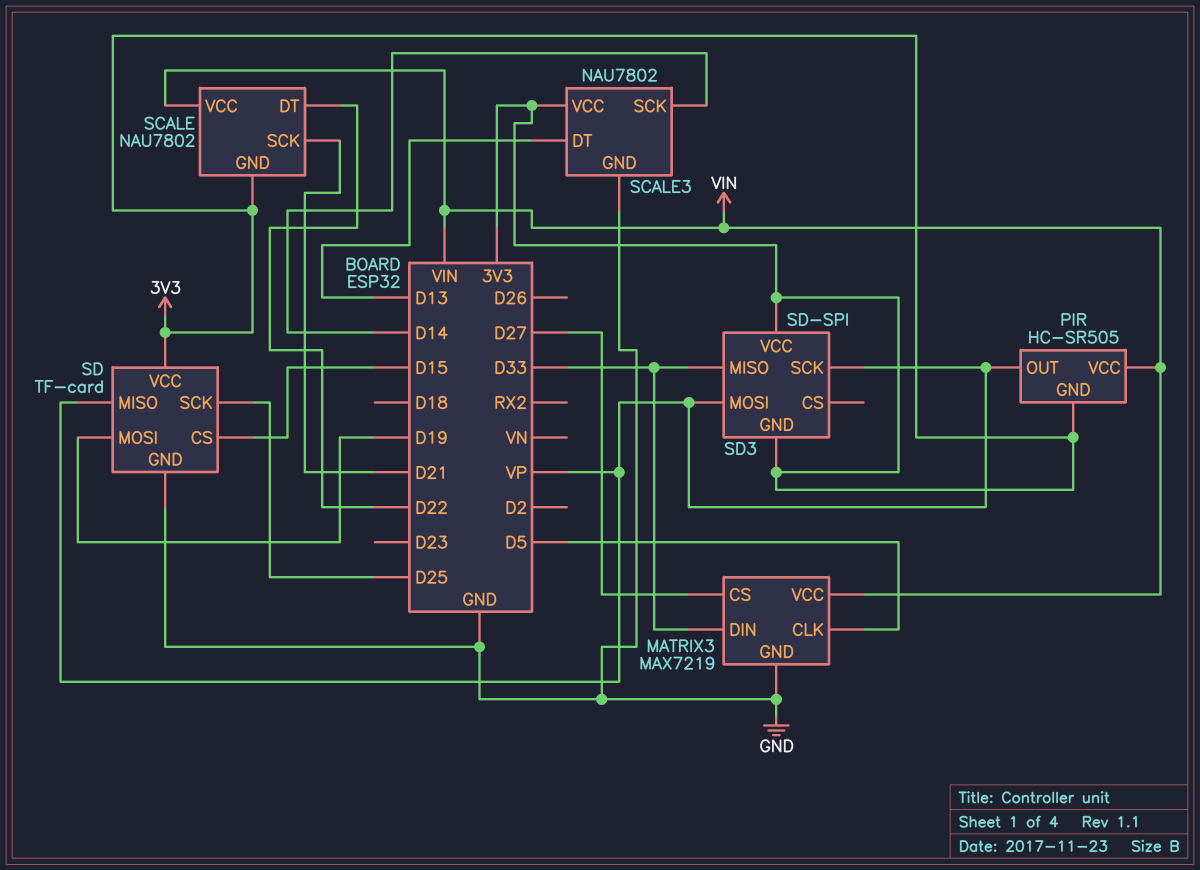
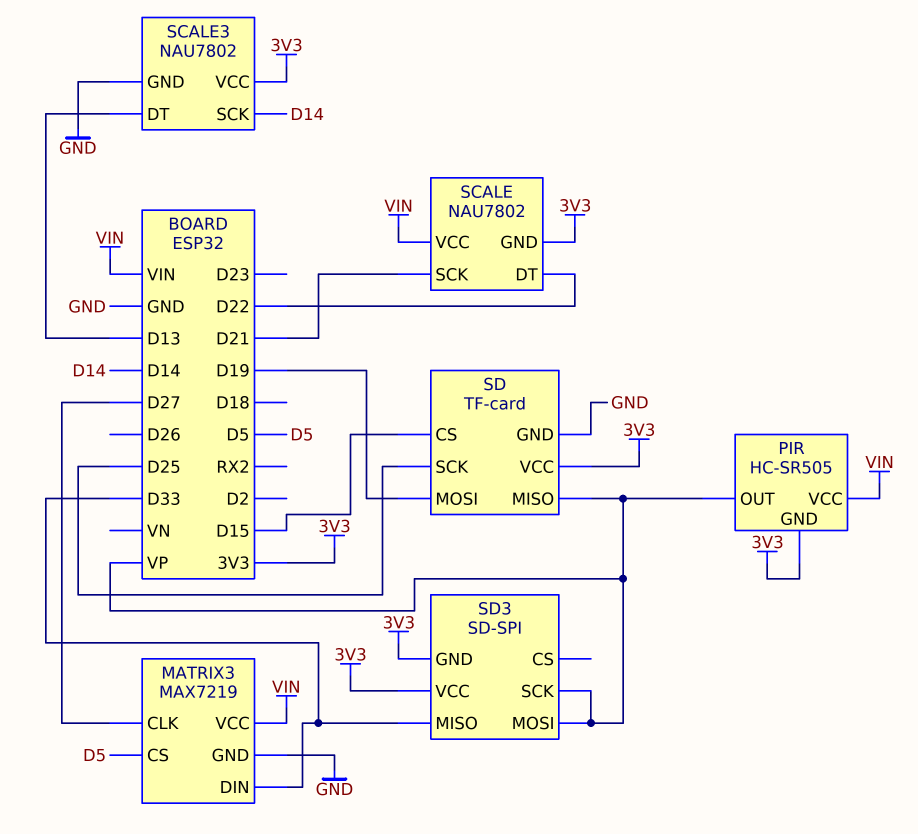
MATRIX3 pin CLK: D5 -> D27
MATRIX3 pin CS: D27 -> D5

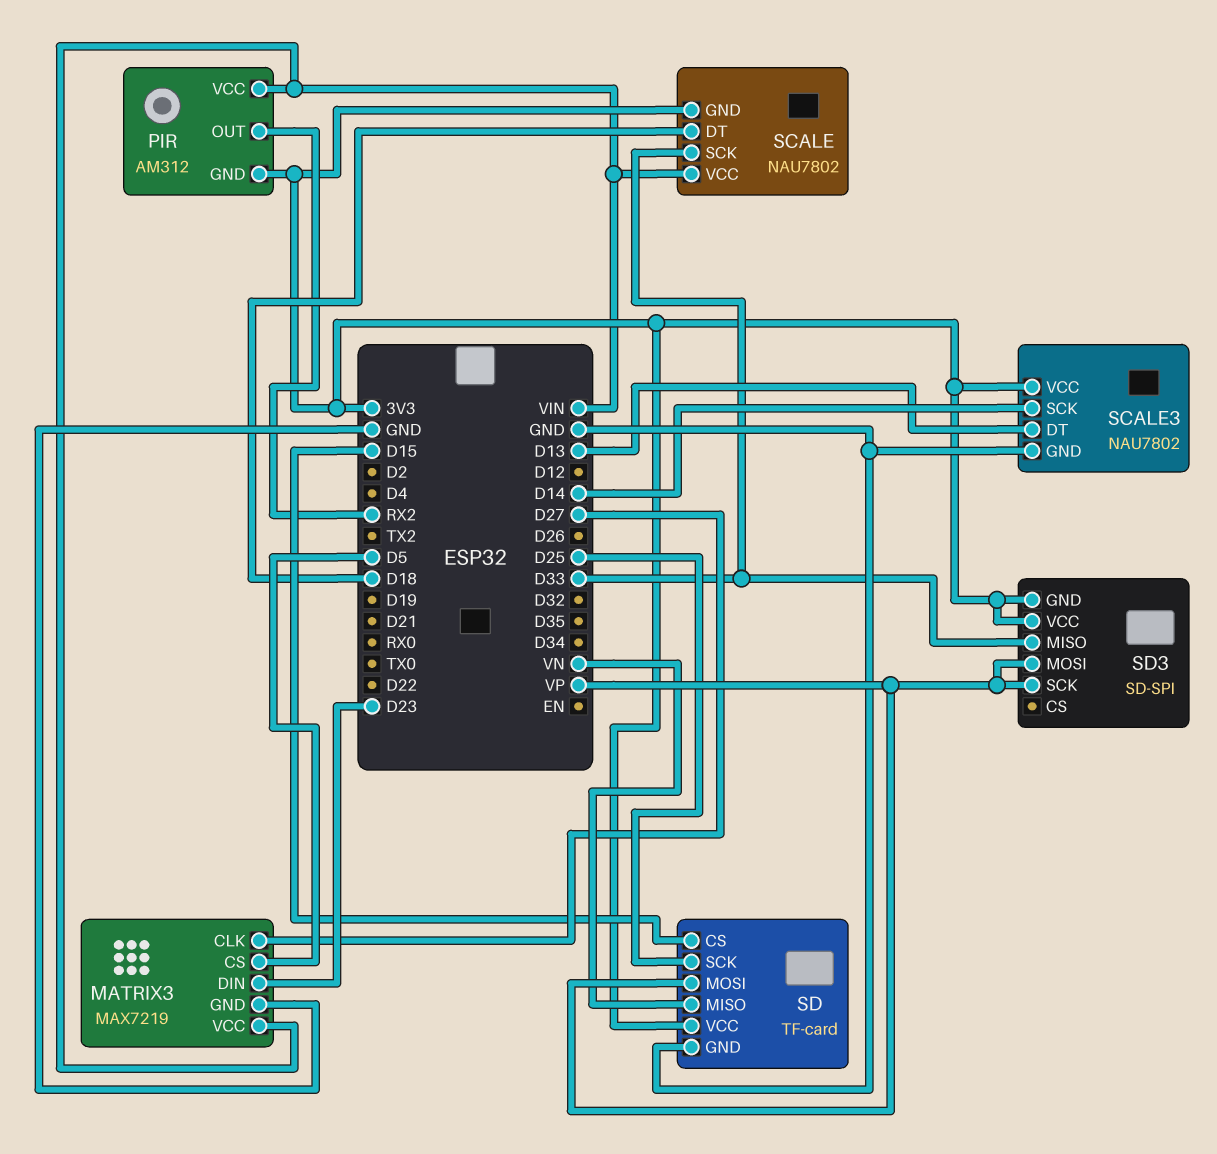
MATRIX3 pin DIN: D33 -> D23
PIR: HC-SR505 -> AM312
PIR pin OUT: VP -> RX2
SCALE pin DT: D22 -> D18
SCALE pin SCK: D21 -> D33
SD pin MISO: VP -> VN
SD pin MOSI: D19 -> VP

